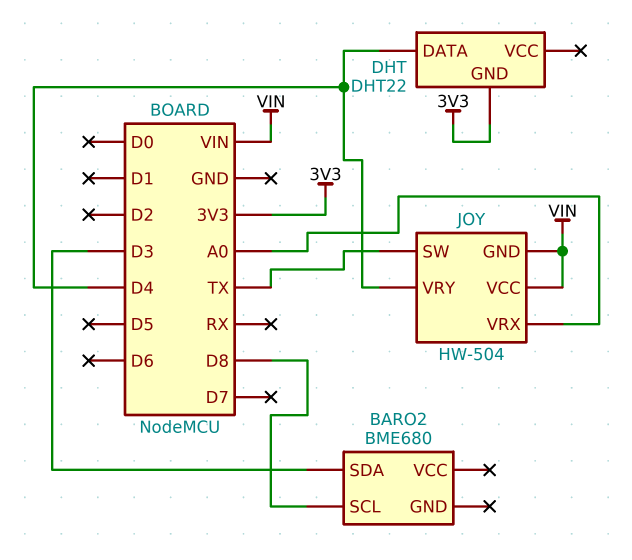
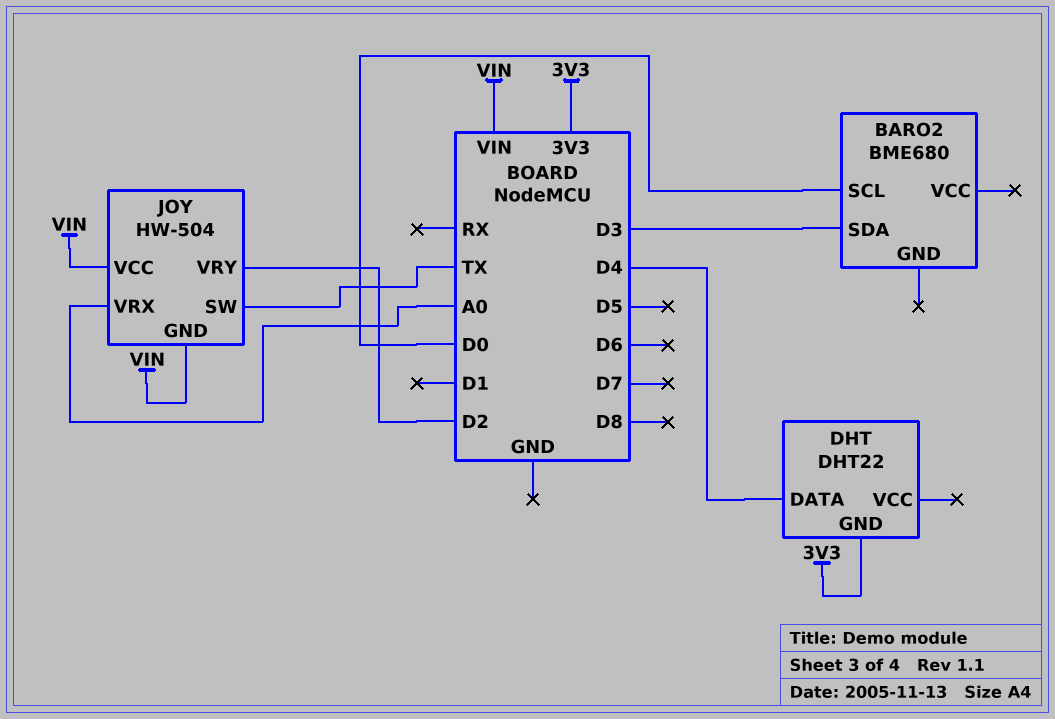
BARO2 pin SCL: D8 -> D0
JOY pin VRY: D4 -> D2

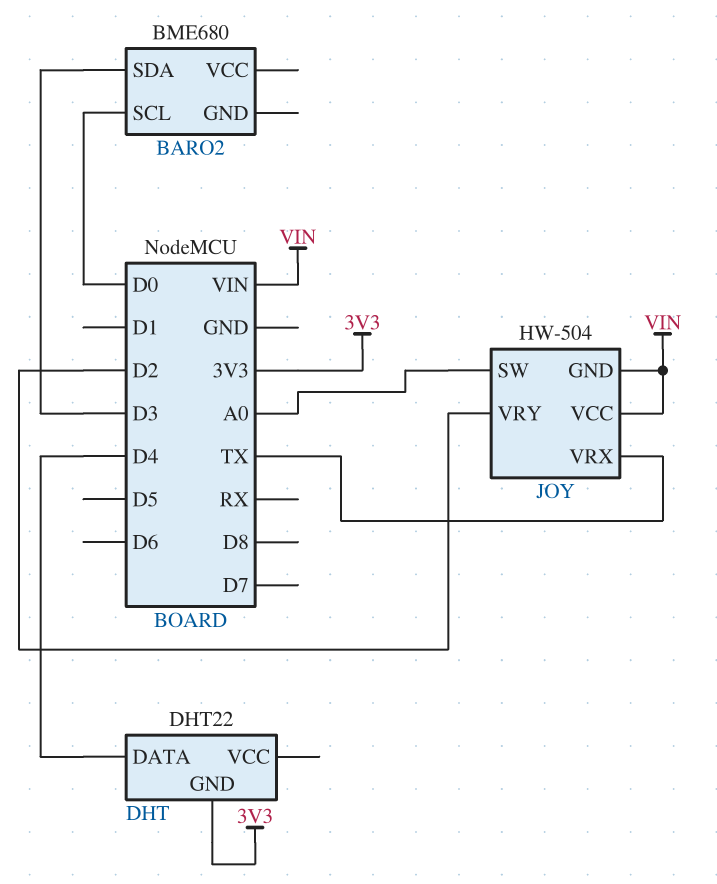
JOY pin SW: TX -> A0
JOY pin VRX: A0 -> TX

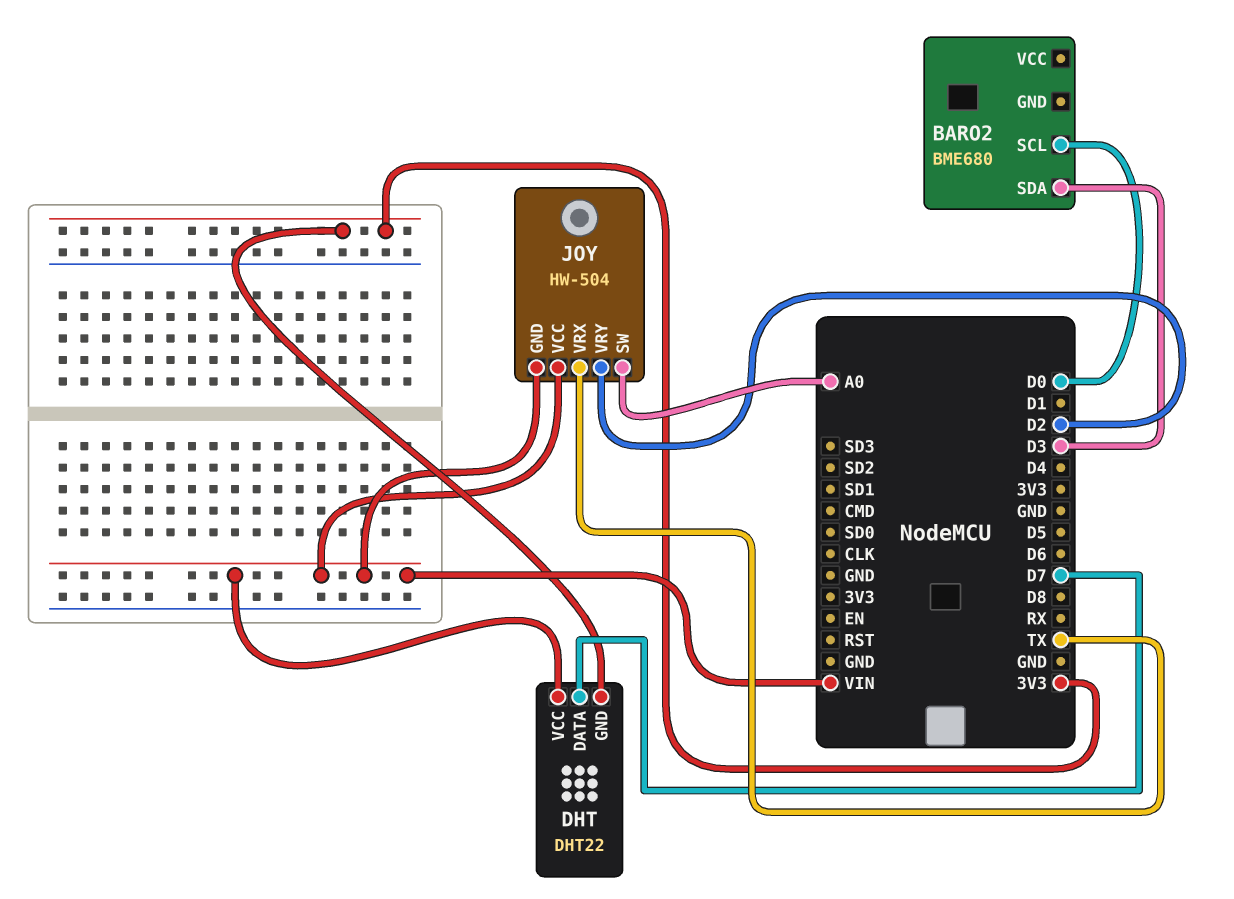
DHT pin DATA: D4 -> D7
DHT pin VCC: none -> VIN

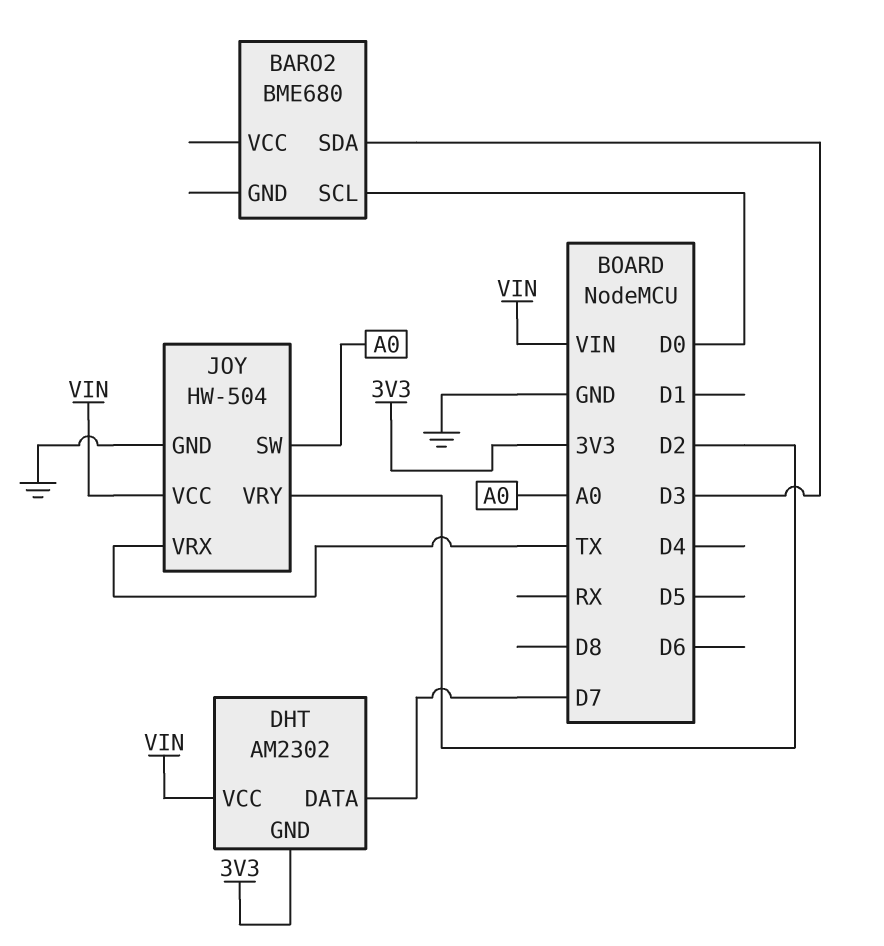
DHT: DHT22 -> AM2302
JOY pin GND: VIN -> GND

